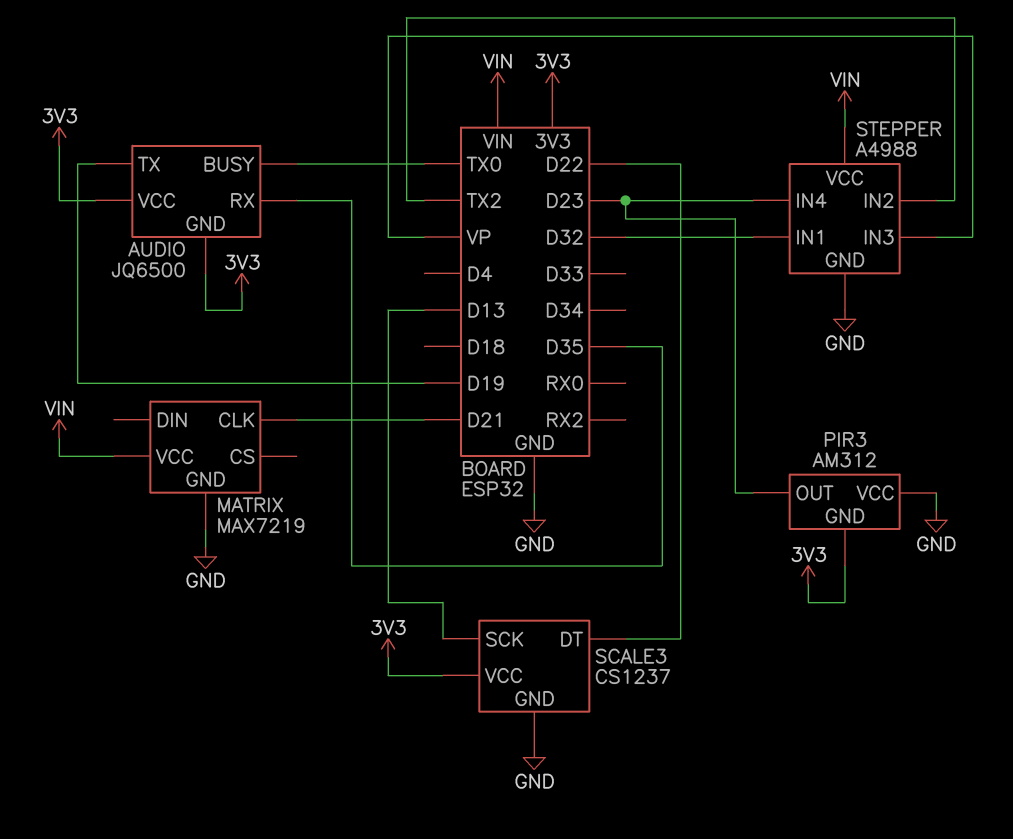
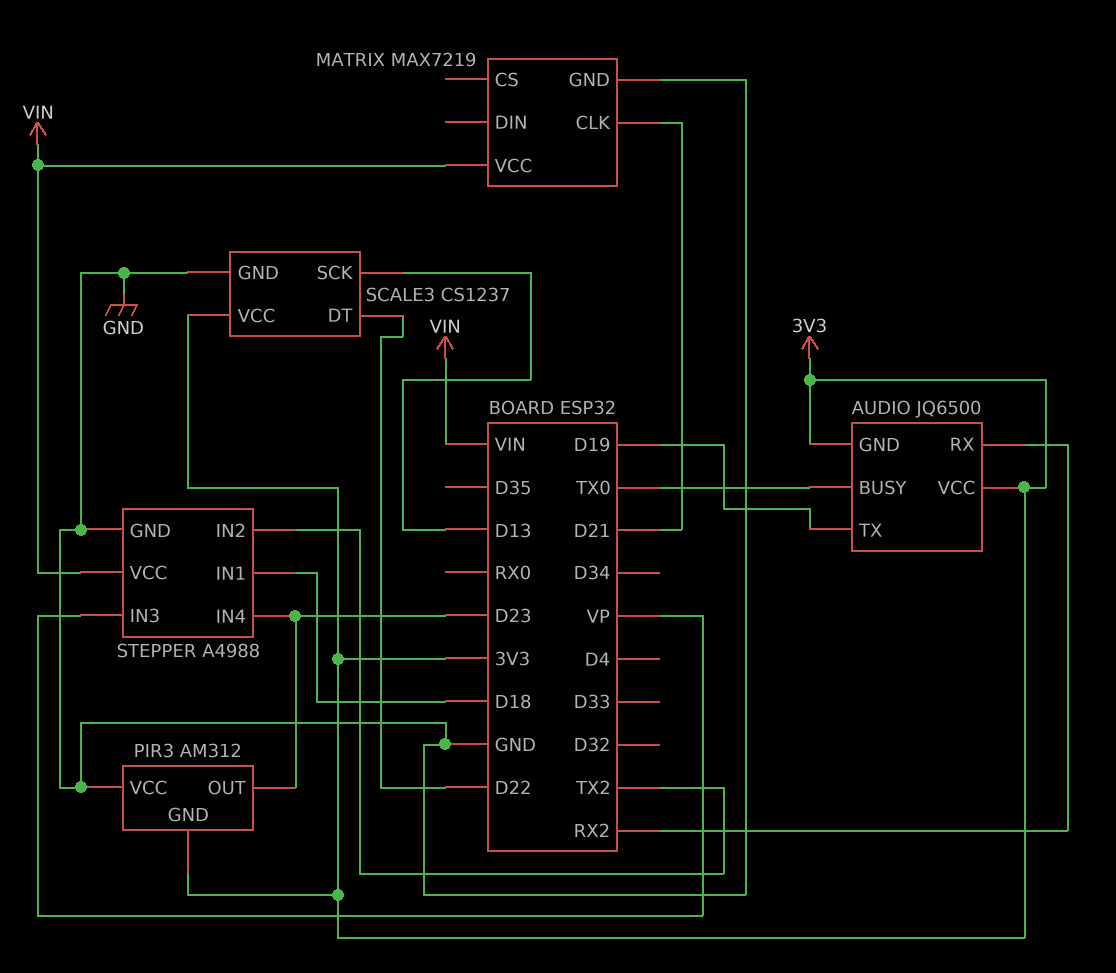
AUDIO pin RX: D35 -> RX2
STEPPER pin IN1: D32 -> D18

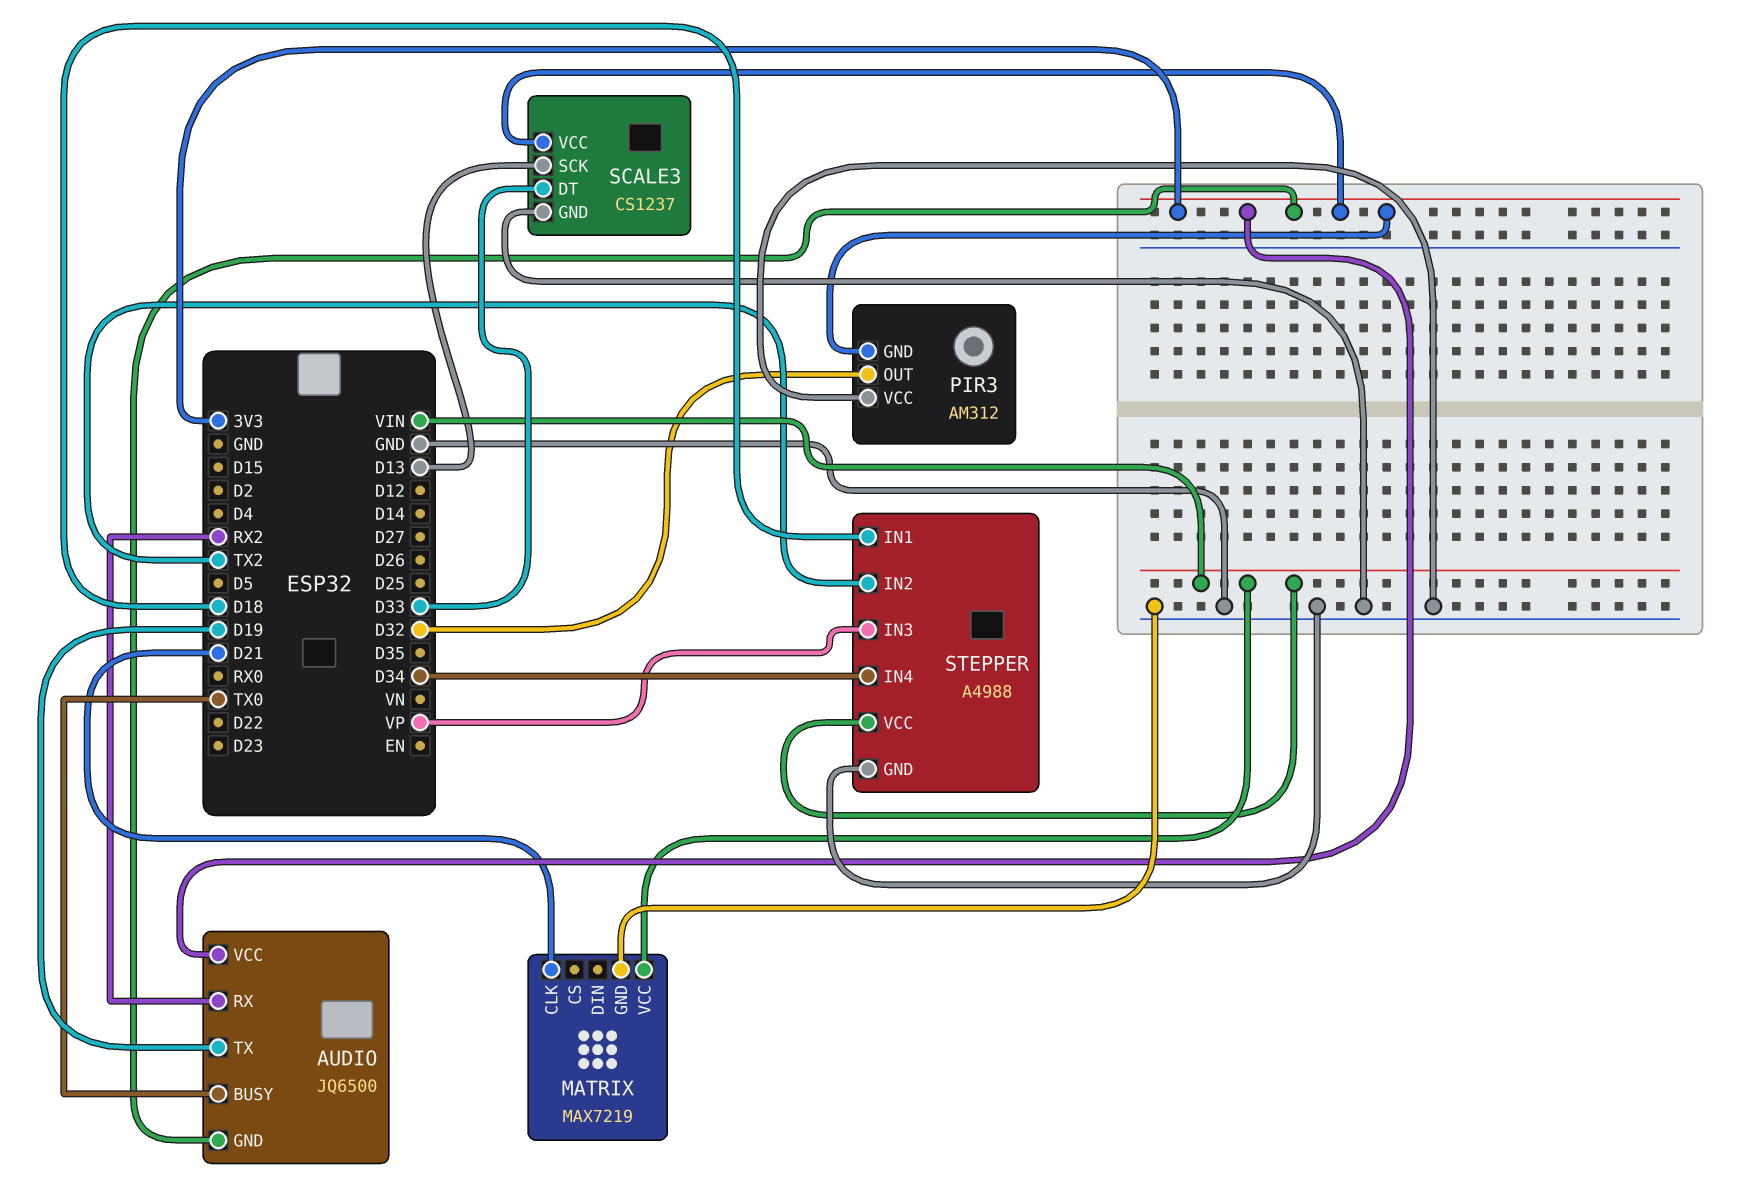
PIR3 pin OUT: D23 -> D32
SCALE3 pin DT: D22 -> D33
STEPPER pin IN4: D23 -> D34

